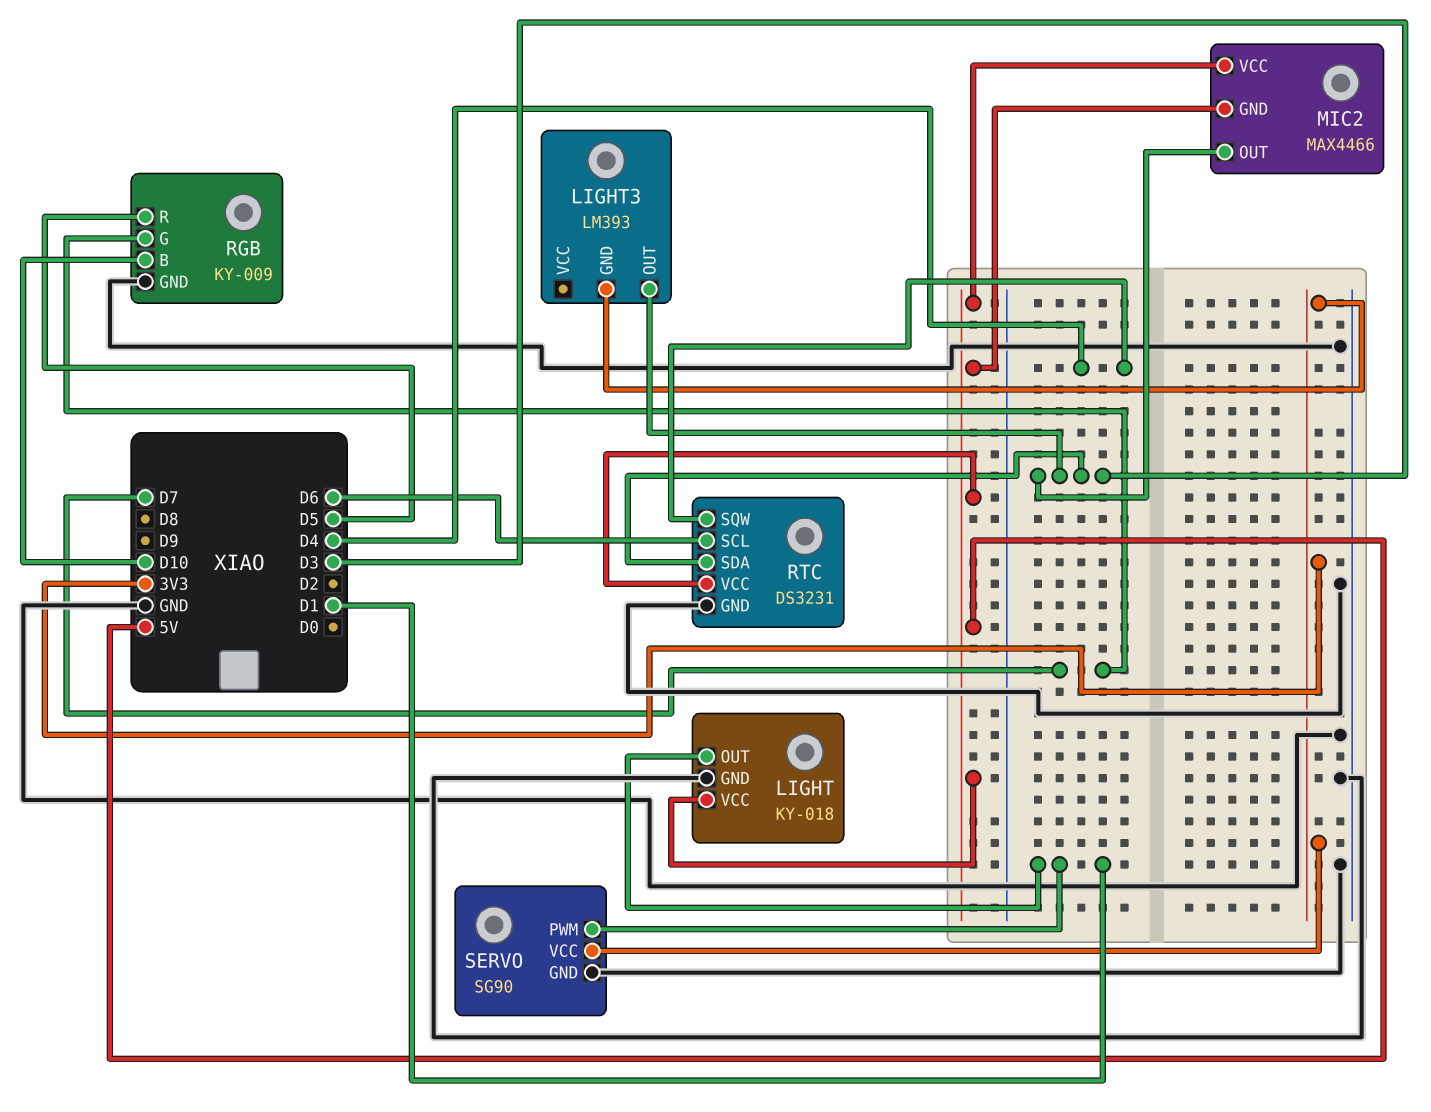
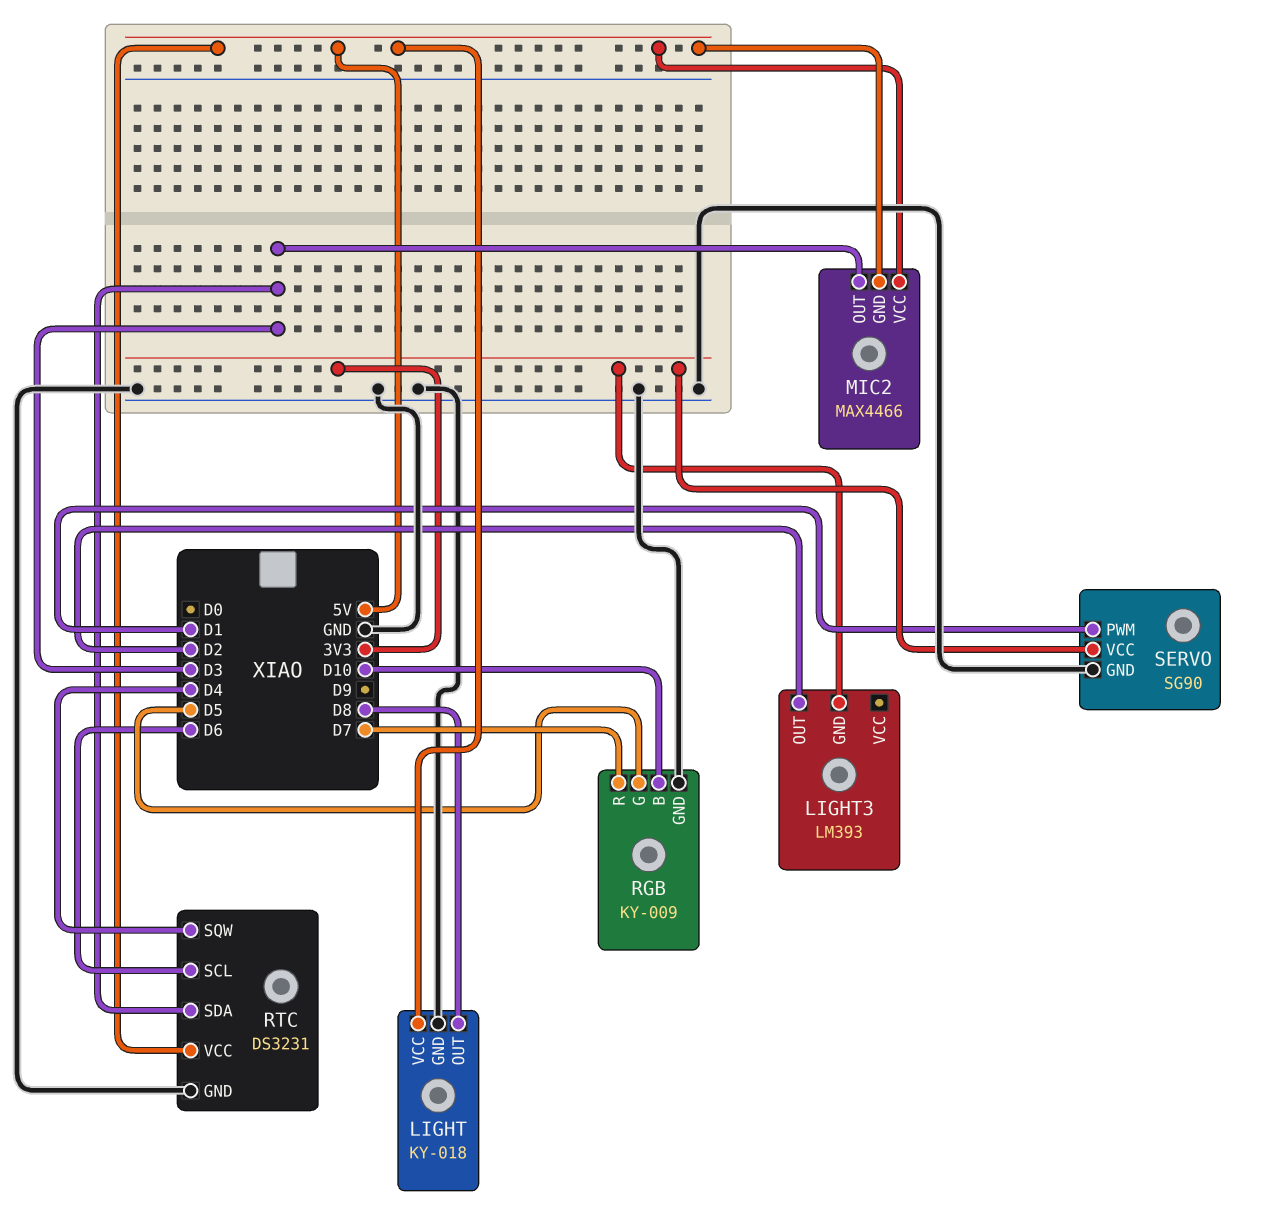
LIGHT pin OUT: D1 -> D8
LIGHT3 pin OUT: D3 -> D2
RGB pin G: D7 -> D5
RGB pin R: D5 -> D7

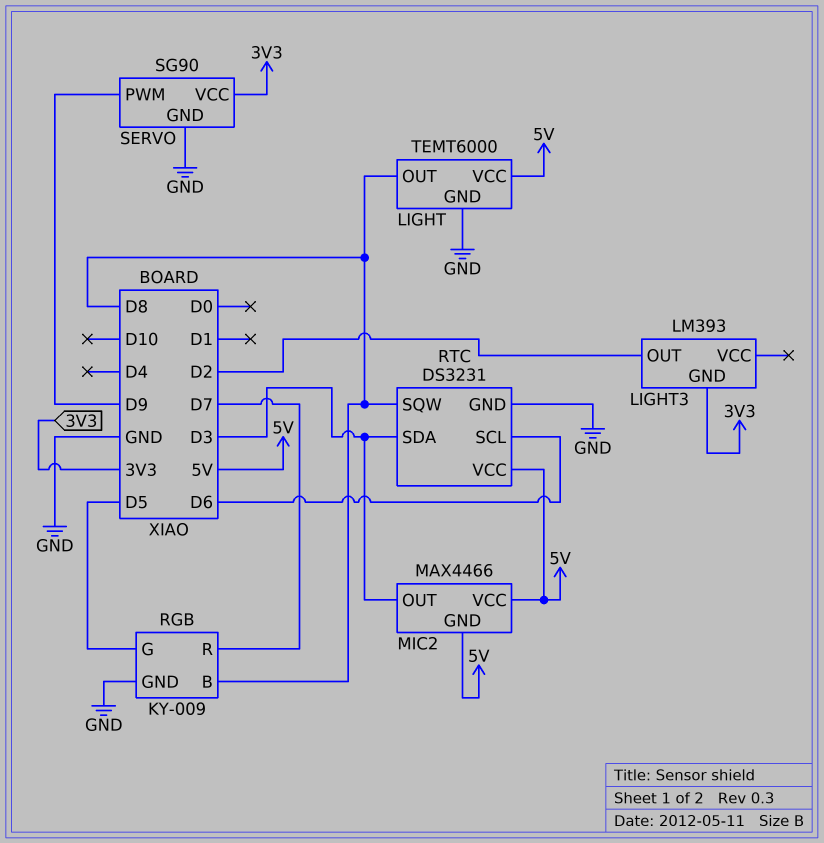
LIGHT: KY-018 -> TEMT6000
RGB pin B: D10 -> D8
RTC pin SQW: D4 -> D8
SERVO pin PWM: D1 -> D9

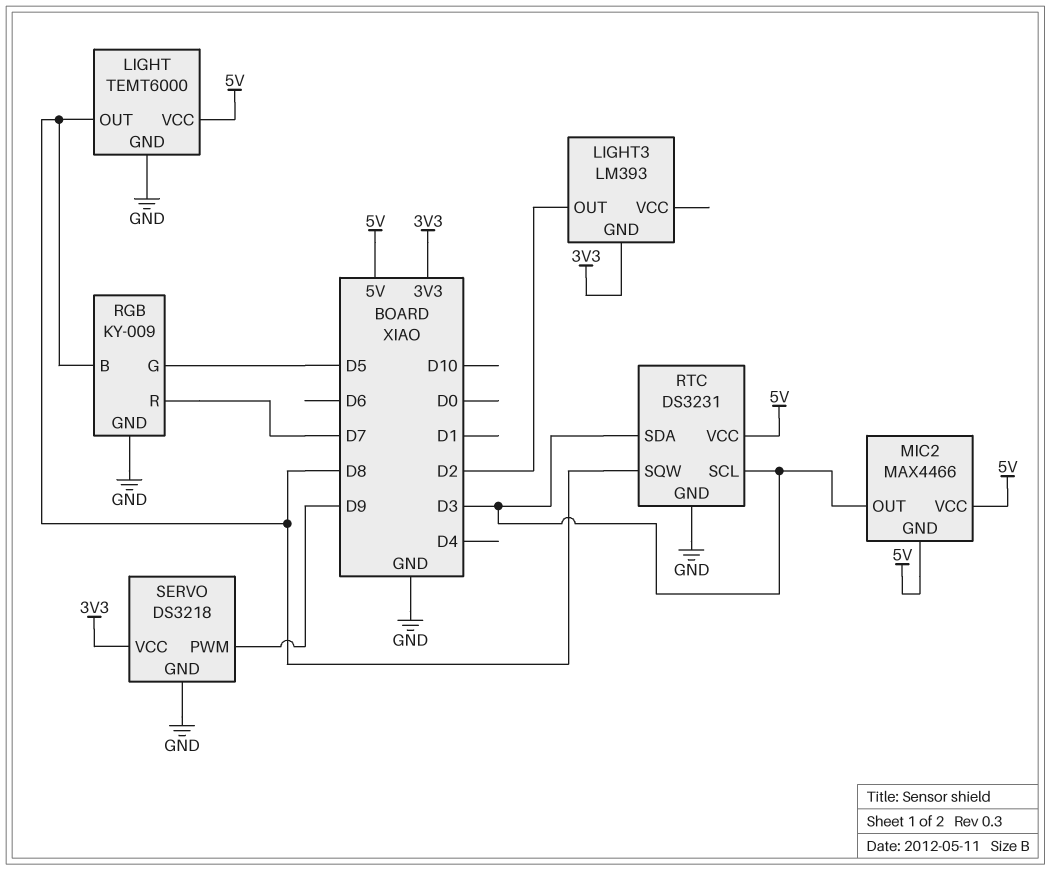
RTC pin SCL: D6 -> D3
SERVO: SG90 -> DS3218

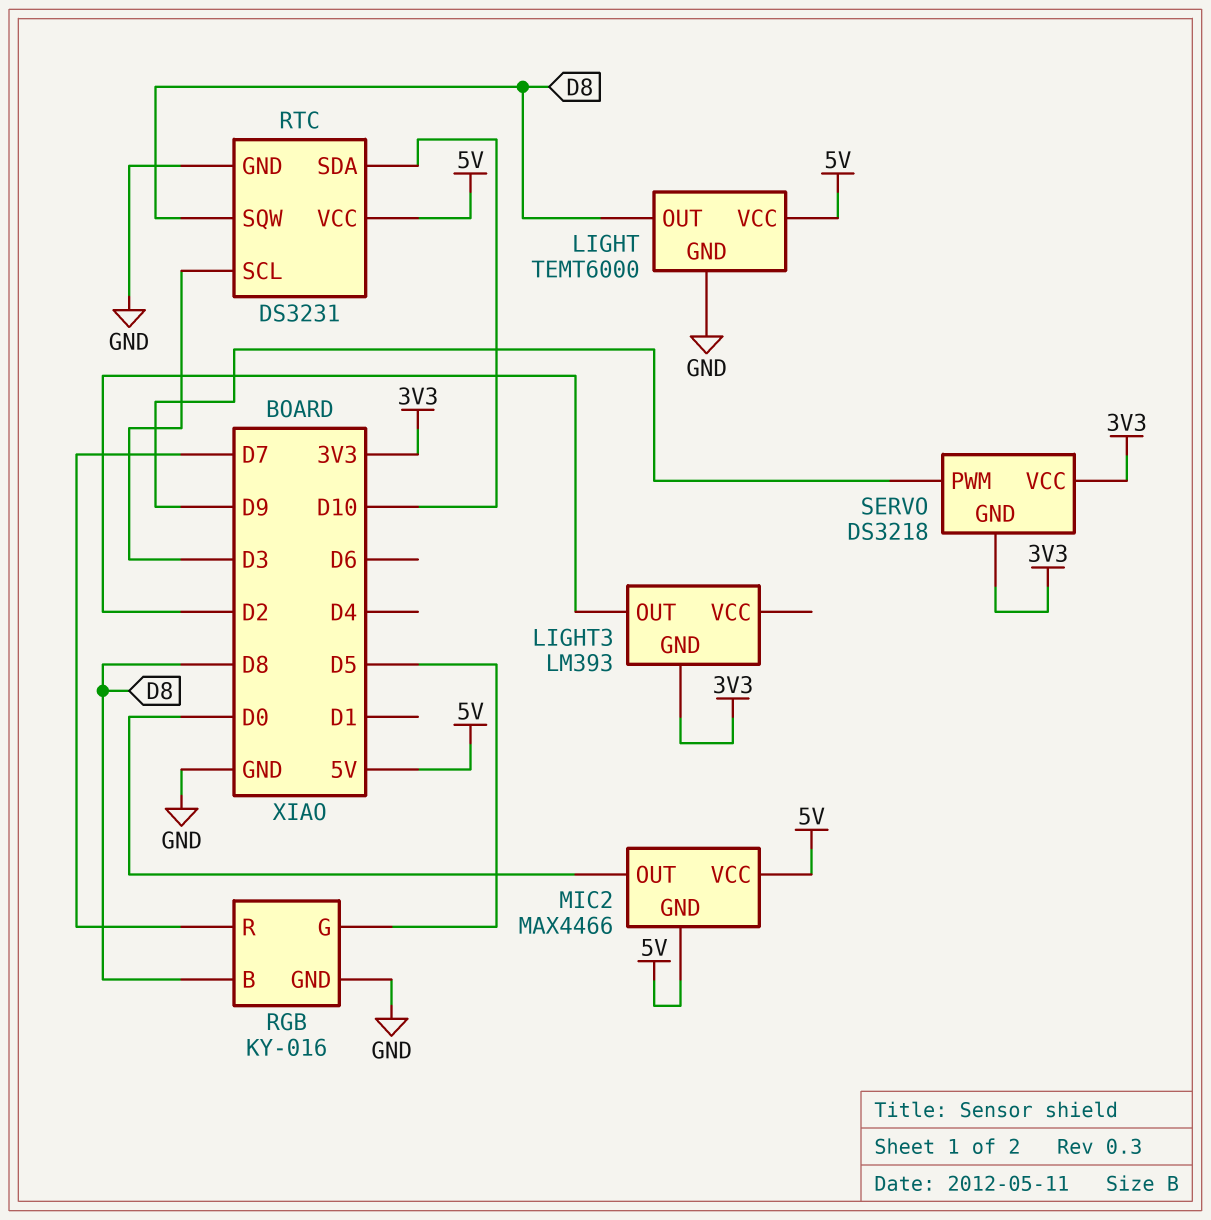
MIC2 pin OUT: D3 -> D0
RGB: KY-009 -> KY-016
RTC pin SDA: D3 -> D10
SERVO pin GND: GND -> 3V3

